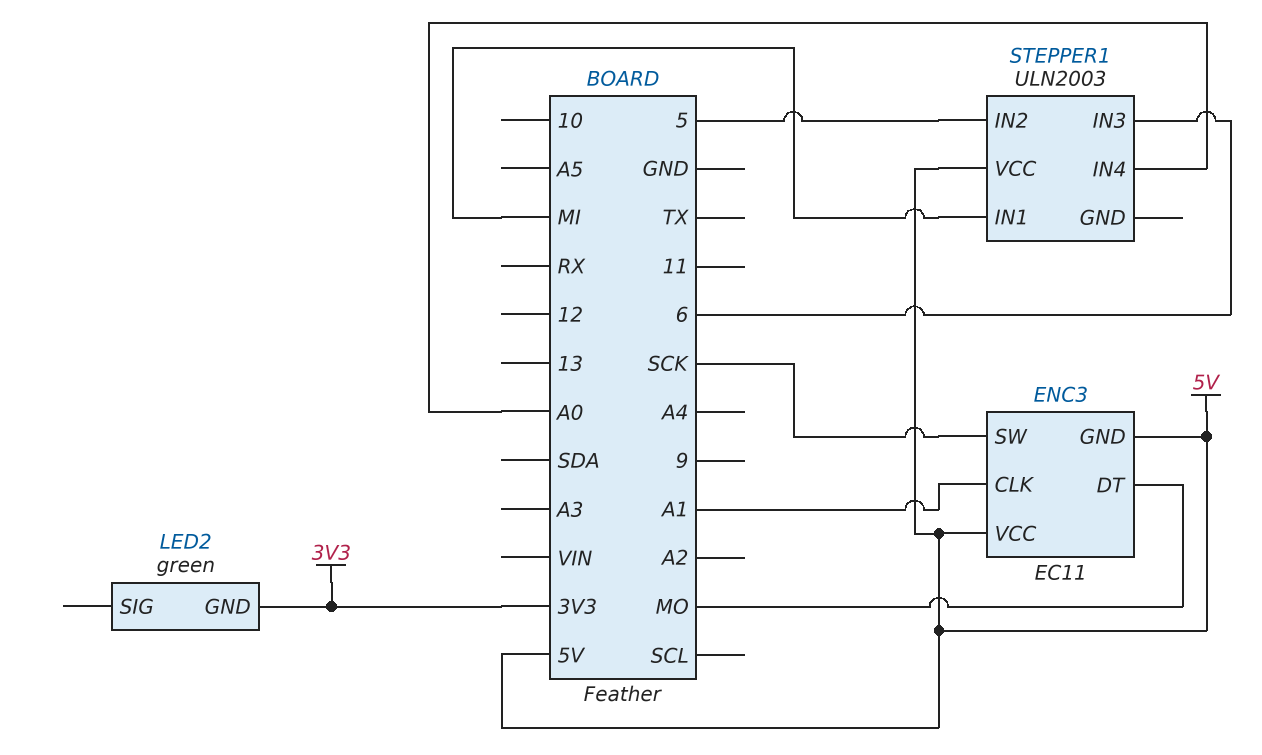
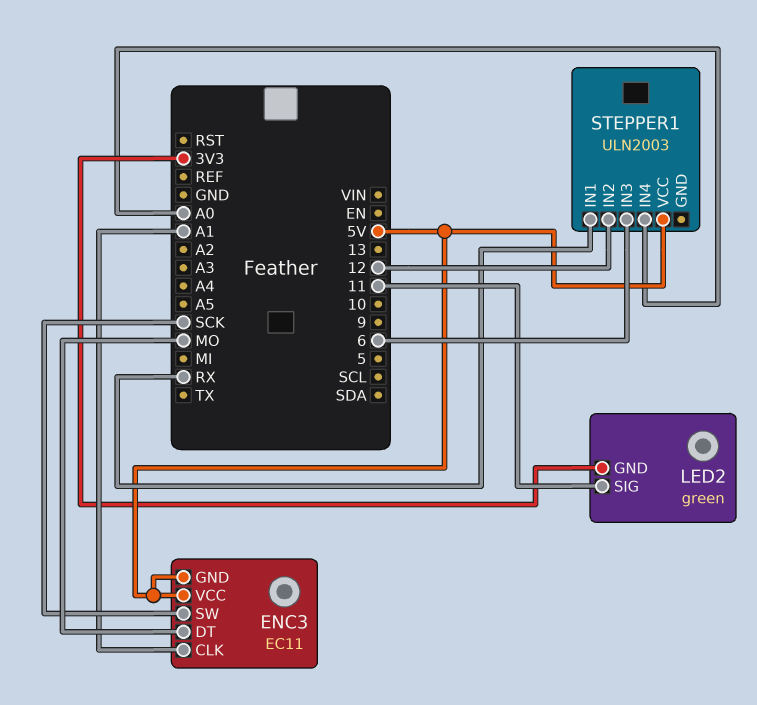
LED2 pin SIG: none -> 11
STEPPER1 pin IN1: MI -> RX
STEPPER1 pin IN2: 5 -> 12

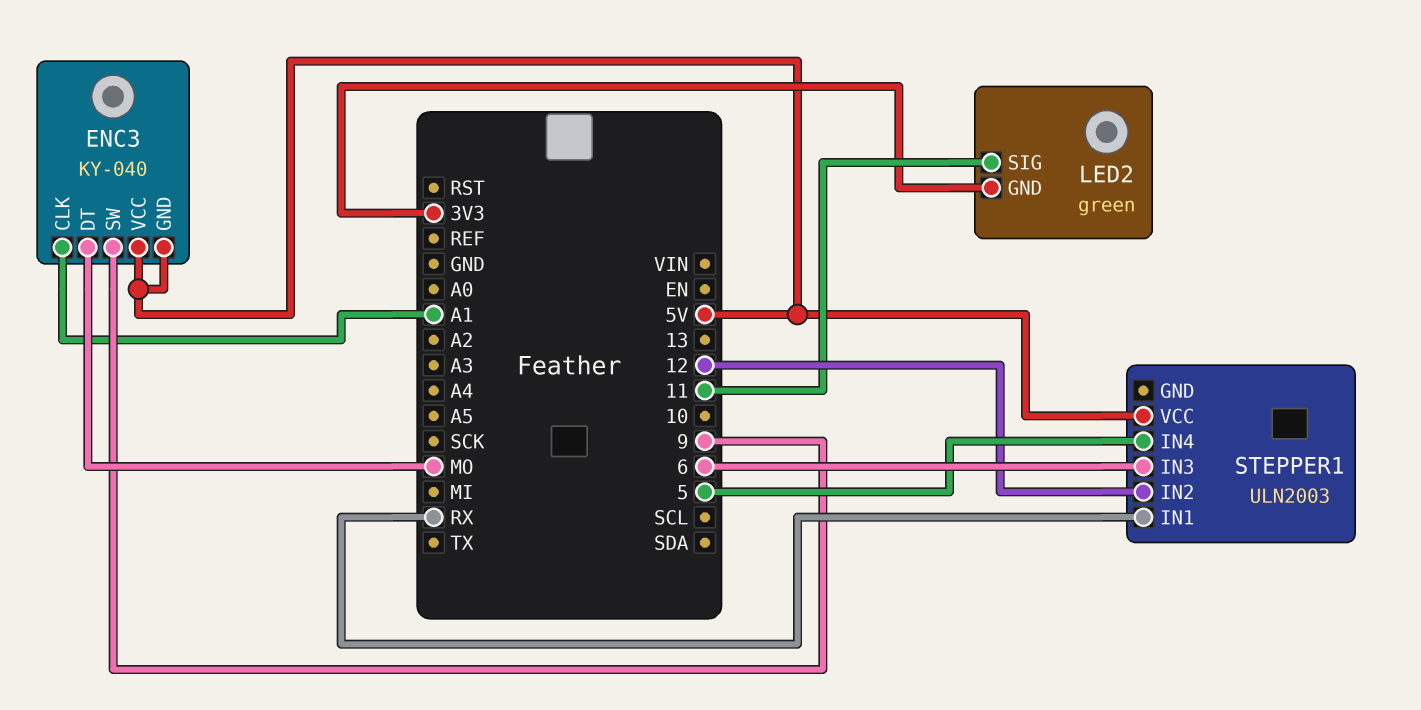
ENC3: EC11 -> KY-040
ENC3 pin SW: SCK -> 9
STEPPER1 pin IN4: A0 -> 5

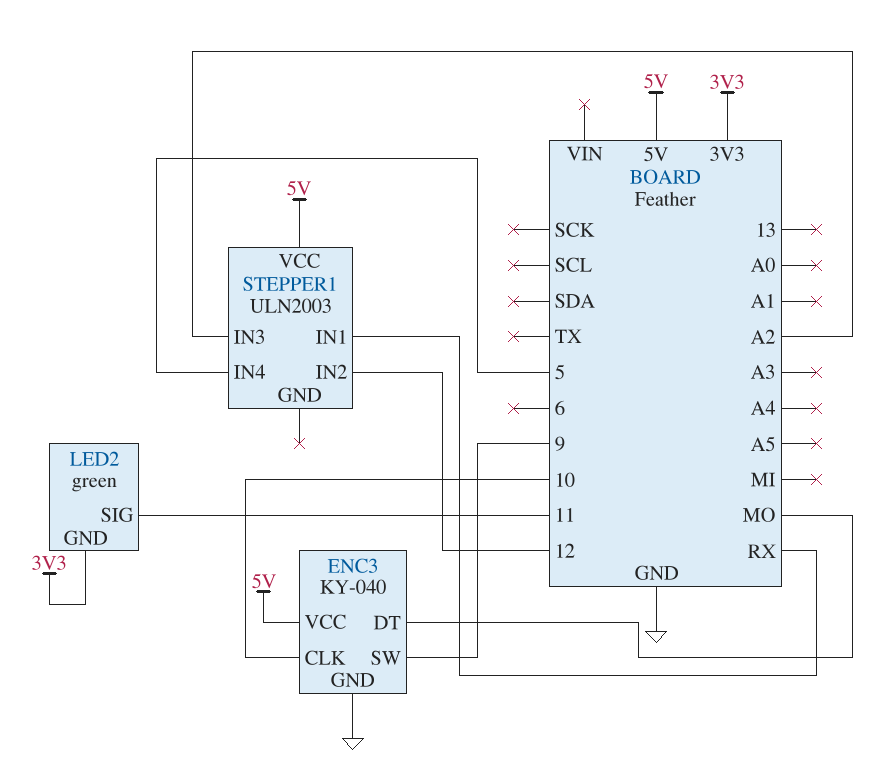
ENC3 pin CLK: A1 -> 10
ENC3 pin GND: 5V -> GND
STEPPER1 pin IN3: 6 -> A2

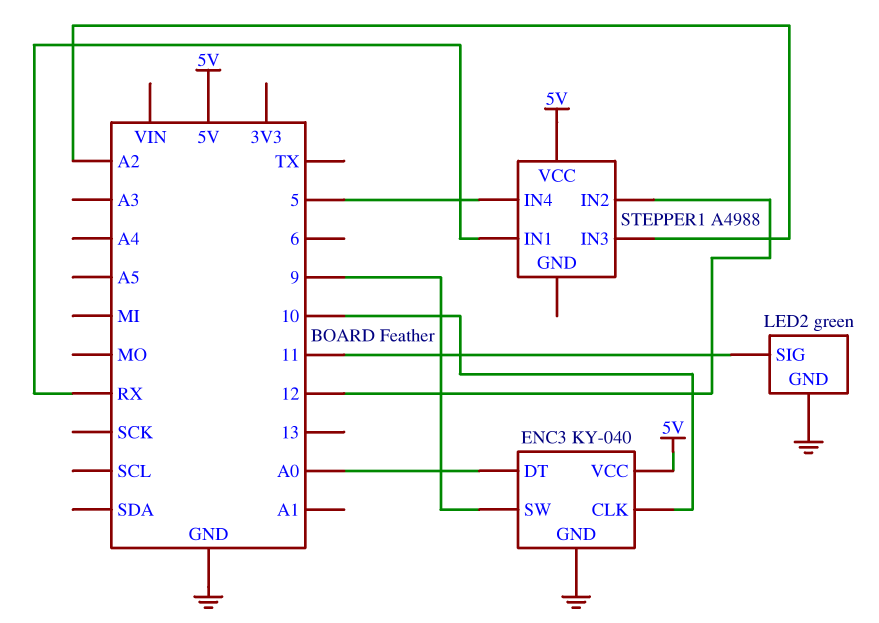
ENC3 pin DT: MO -> A0
LED2 pin GND: 3V3 -> GND
STEPPER1: ULN2003 -> A4988

